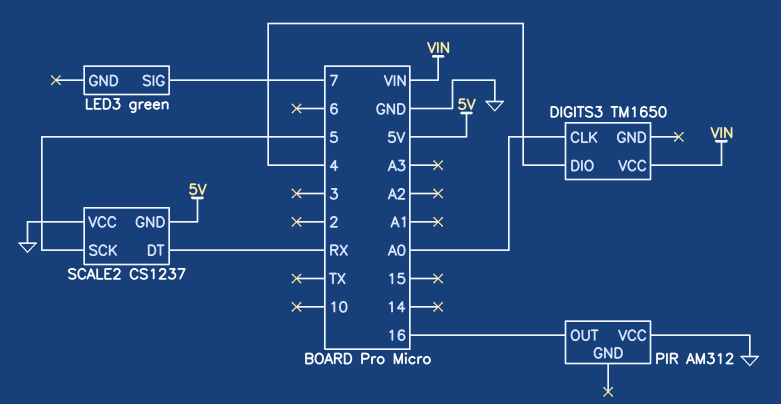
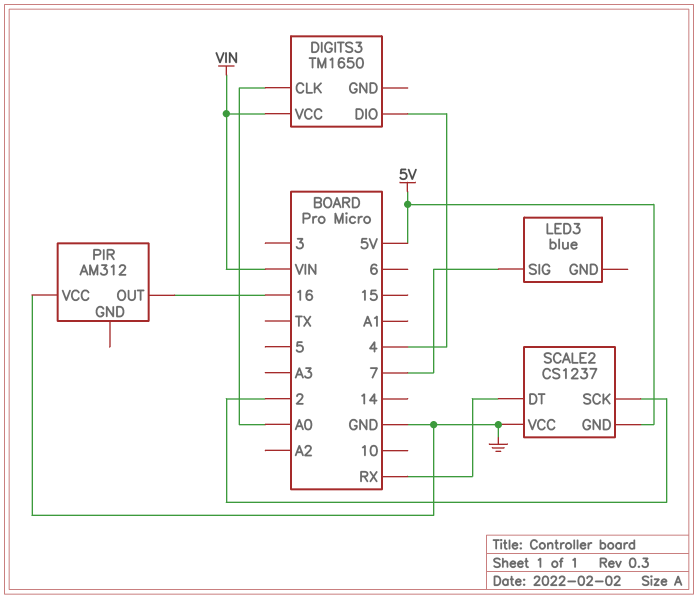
LED3: green -> blue
SCALE2 pin SCK: 5 -> 2

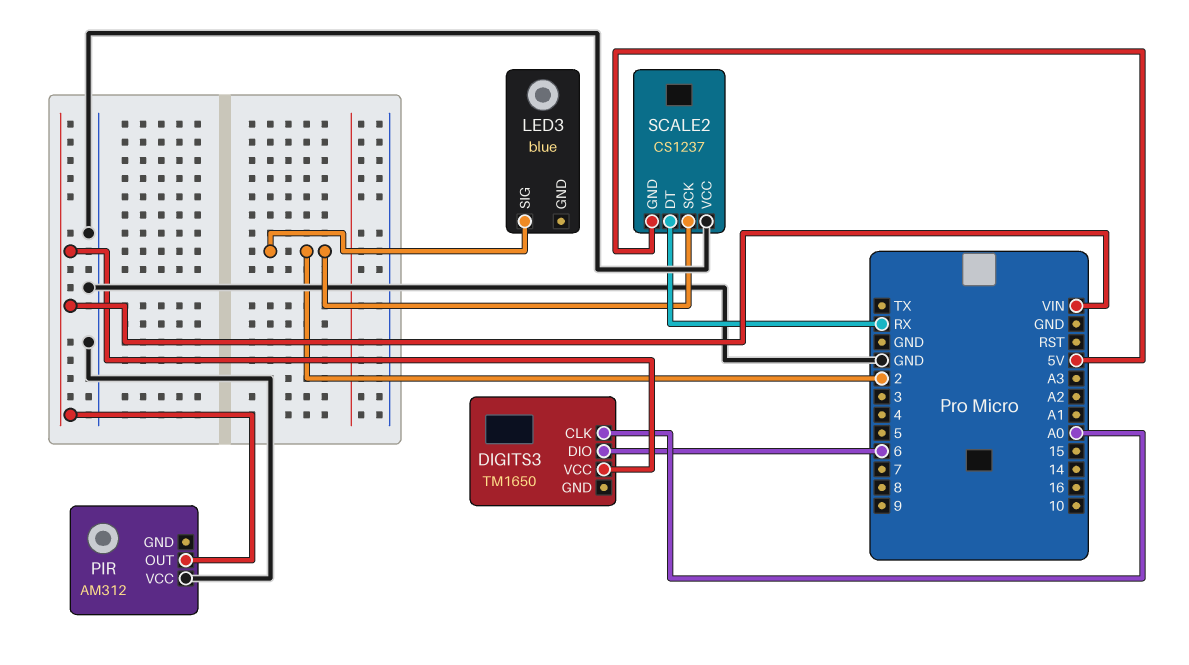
DIGITS3 pin DIO: 4 -> 6
LED3 pin SIG: 7 -> 2
PIR pin OUT: 16 -> VIN

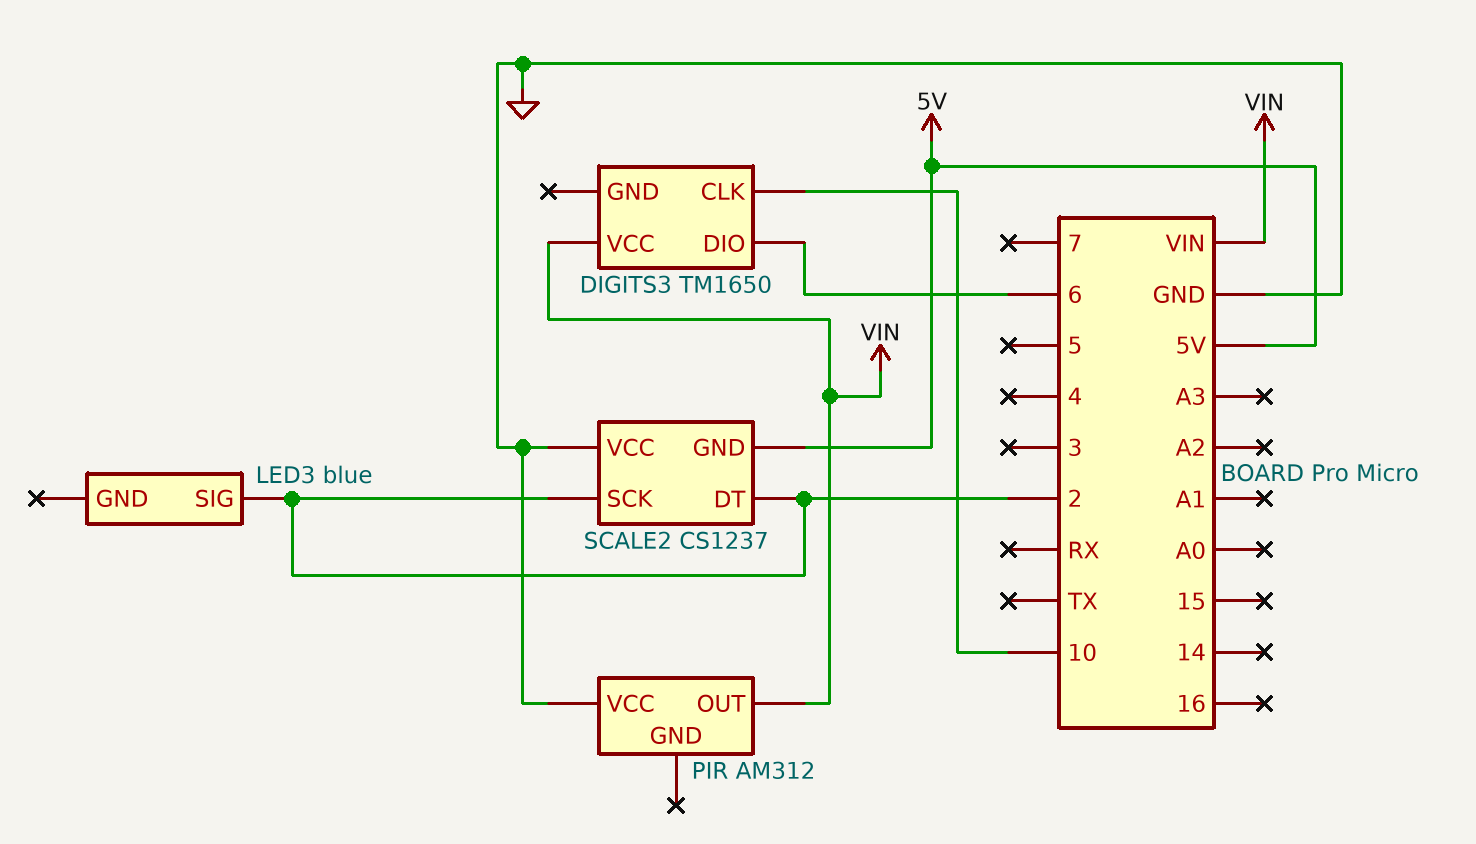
DIGITS3 pin CLK: A0 -> 10
SCALE2 pin DT: RX -> 2

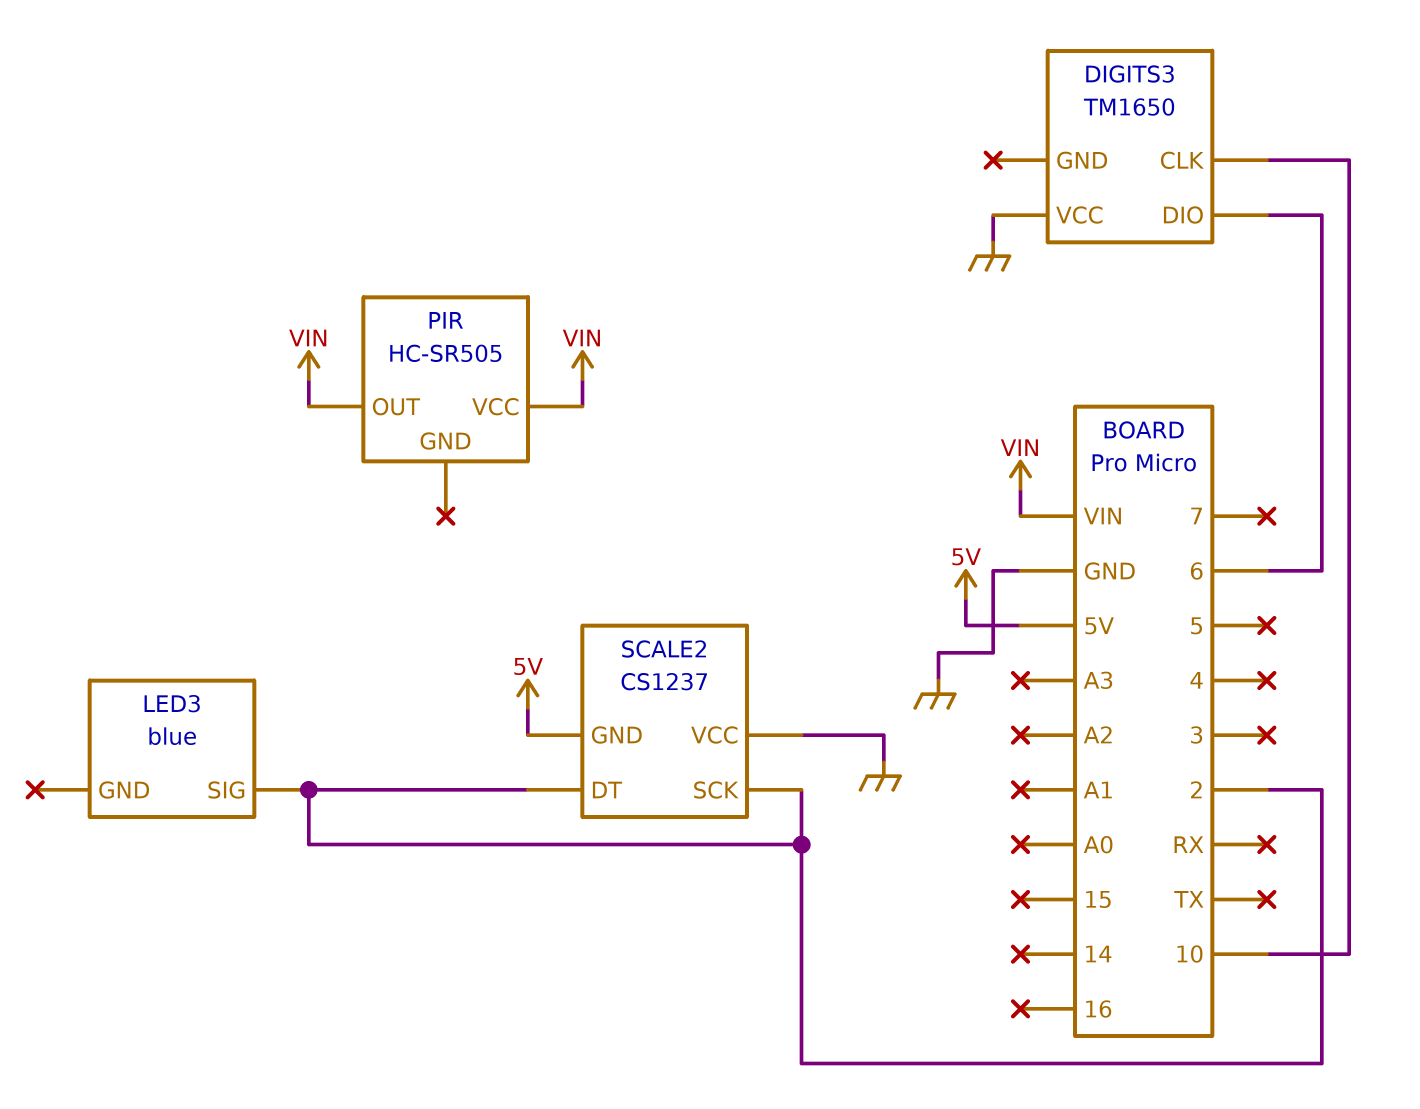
DIGITS3 pin VCC: VIN -> GND
PIR: AM312 -> HC-SR505
PIR pin VCC: GND -> VIN

